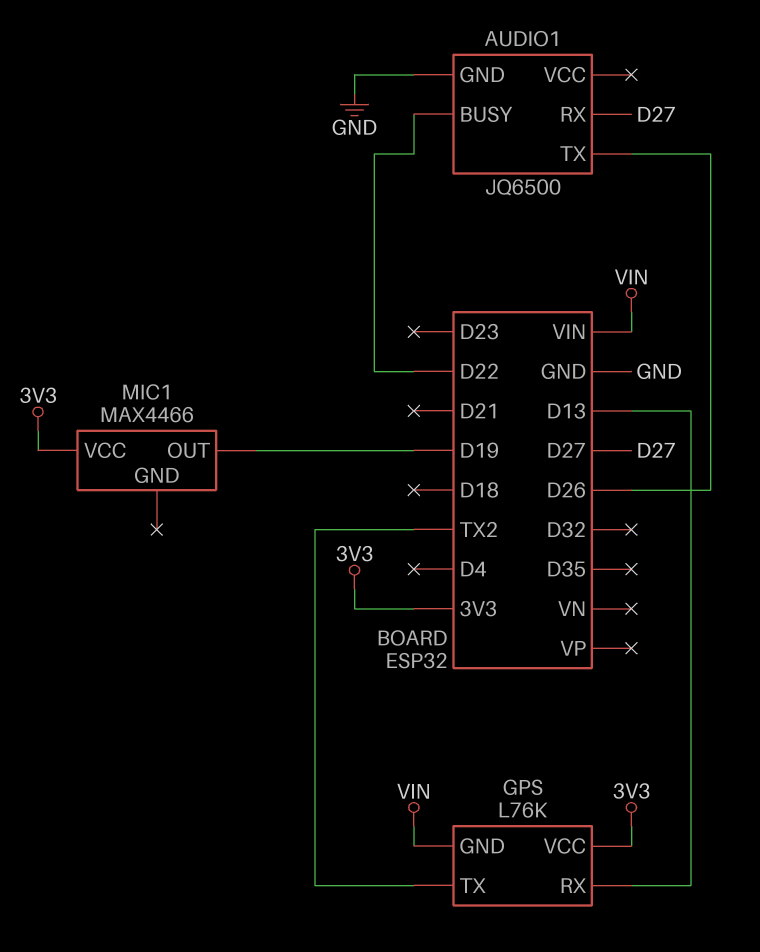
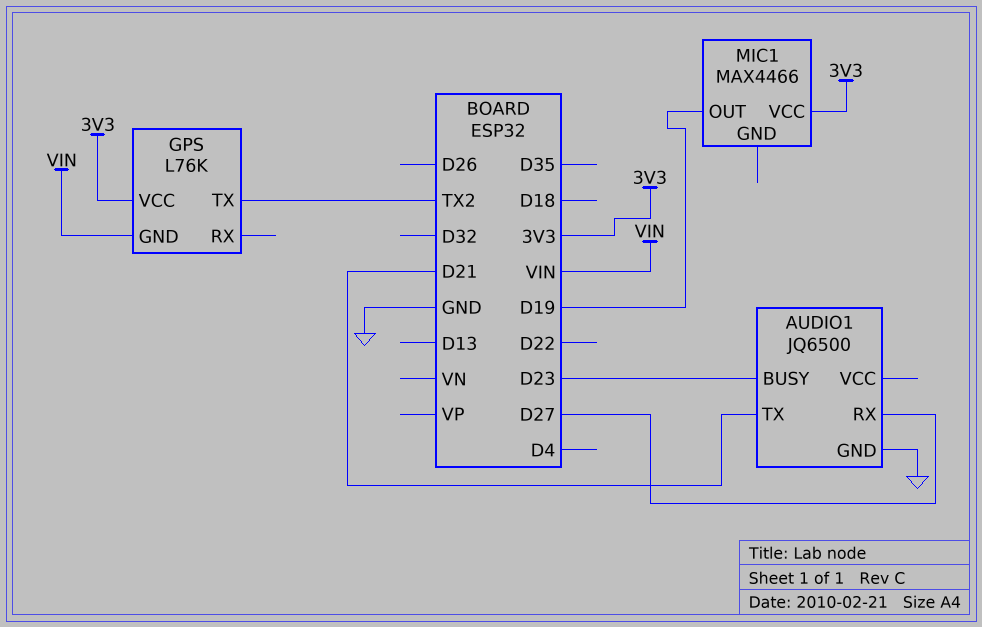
AUDIO1 pin BUSY: D22 -> D23
AUDIO1 pin TX: D26 -> D21
GPS pin RX: D13 -> none

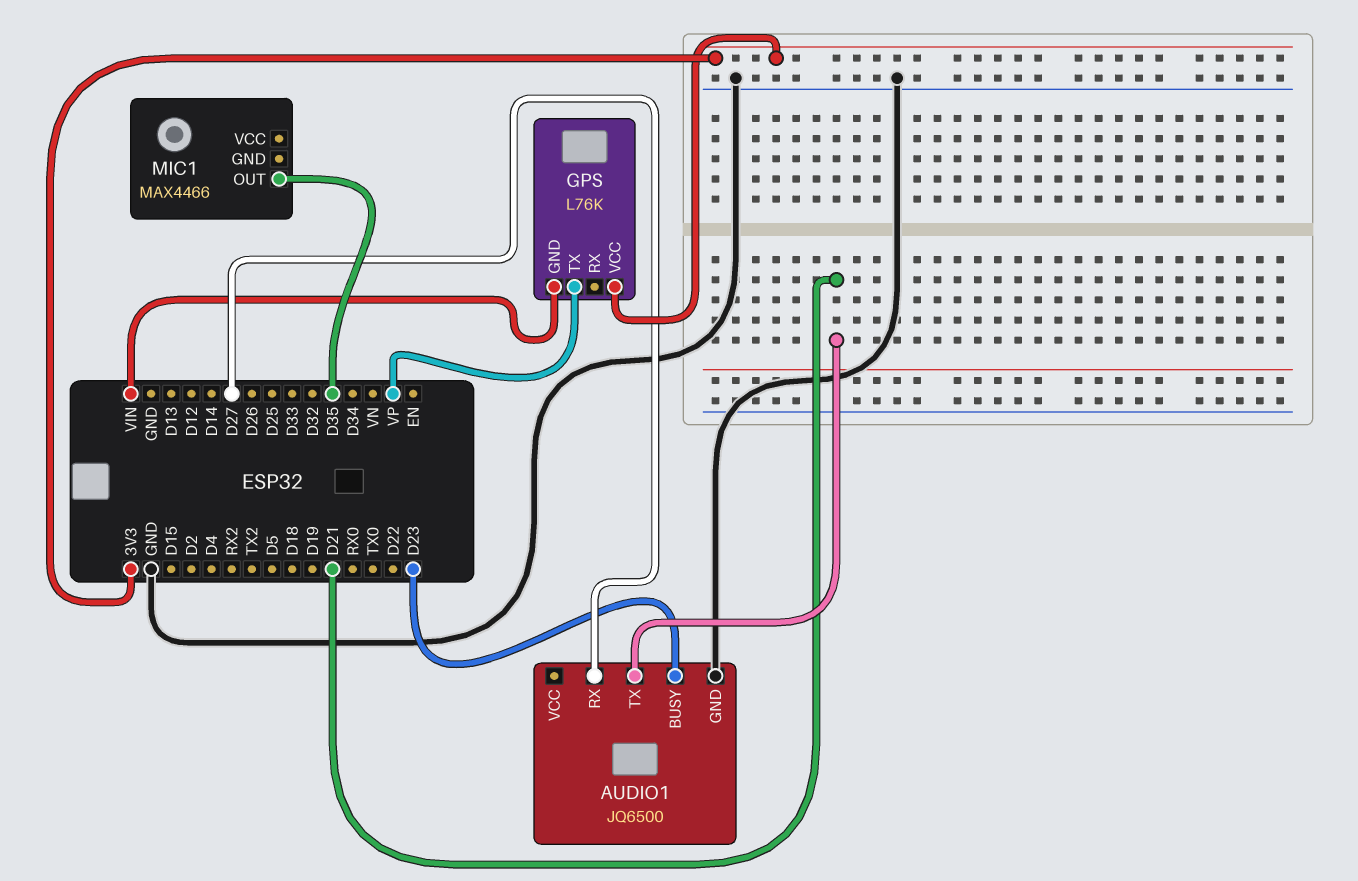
GPS pin TX: TX2 -> VP
MIC1 pin OUT: D19 -> D35
MIC1 pin VCC: 3V3 -> none

